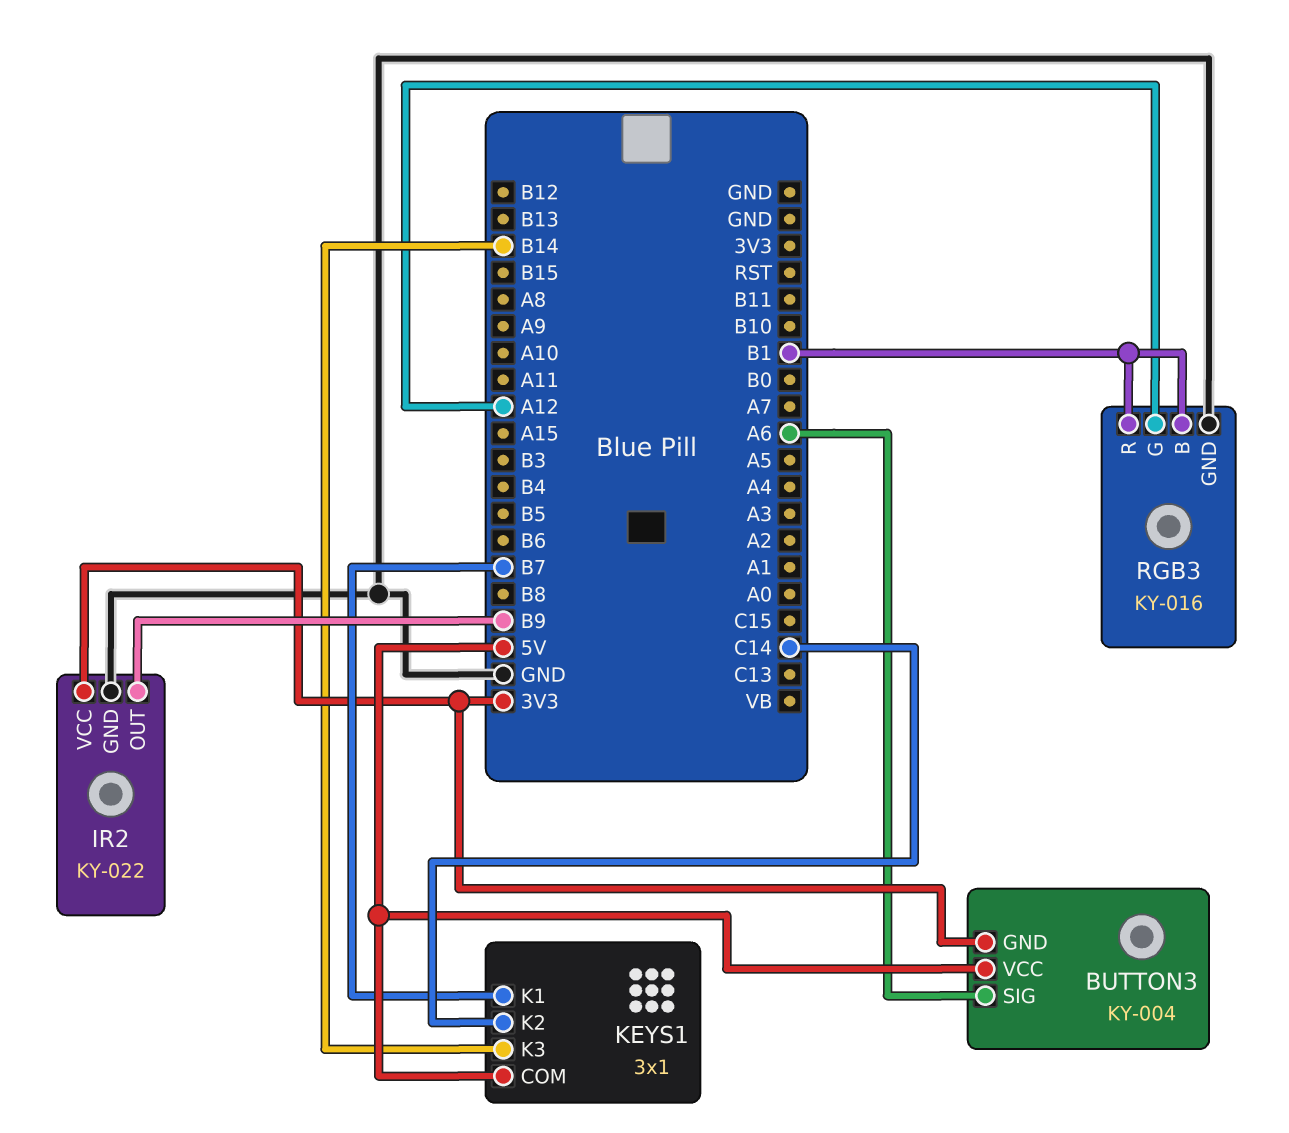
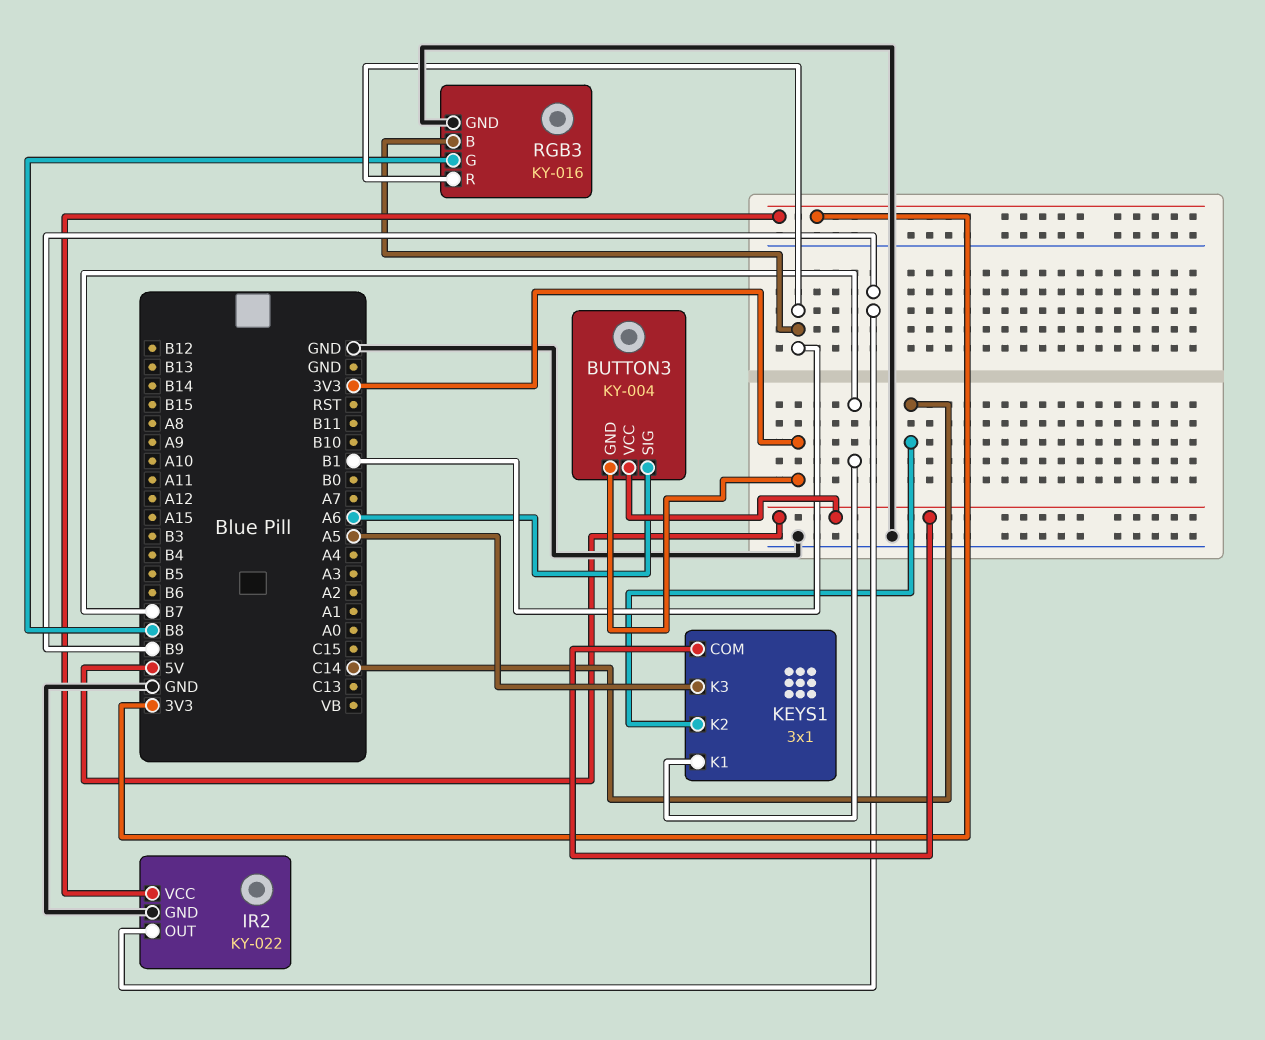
KEYS1 pin K3: B14 -> A5
RGB3 pin G: A12 -> B8

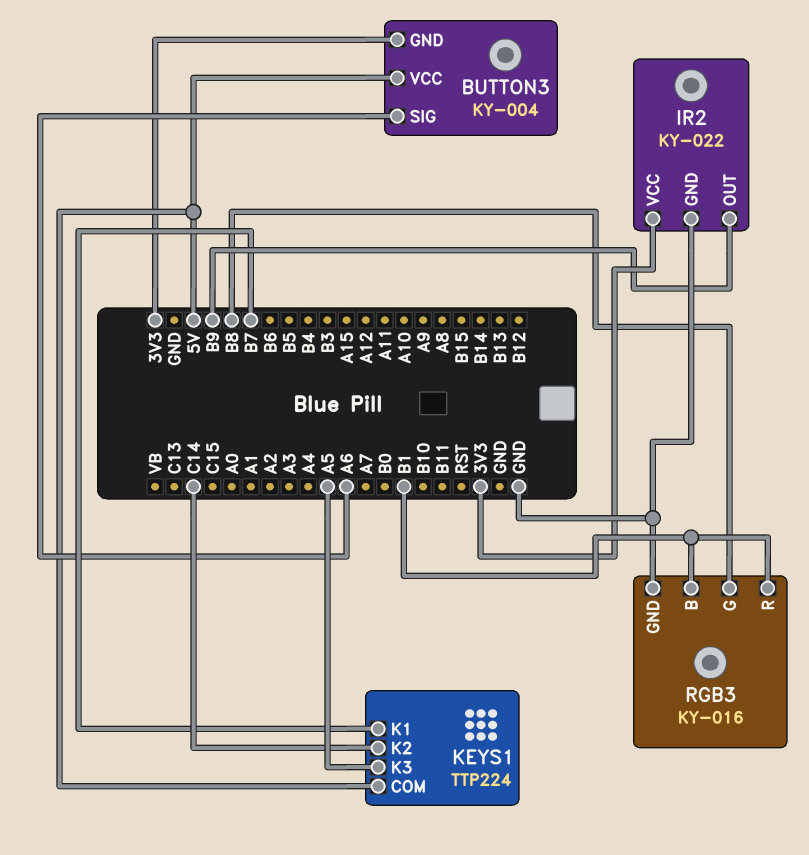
KEYS1: 3x1 -> TTP224

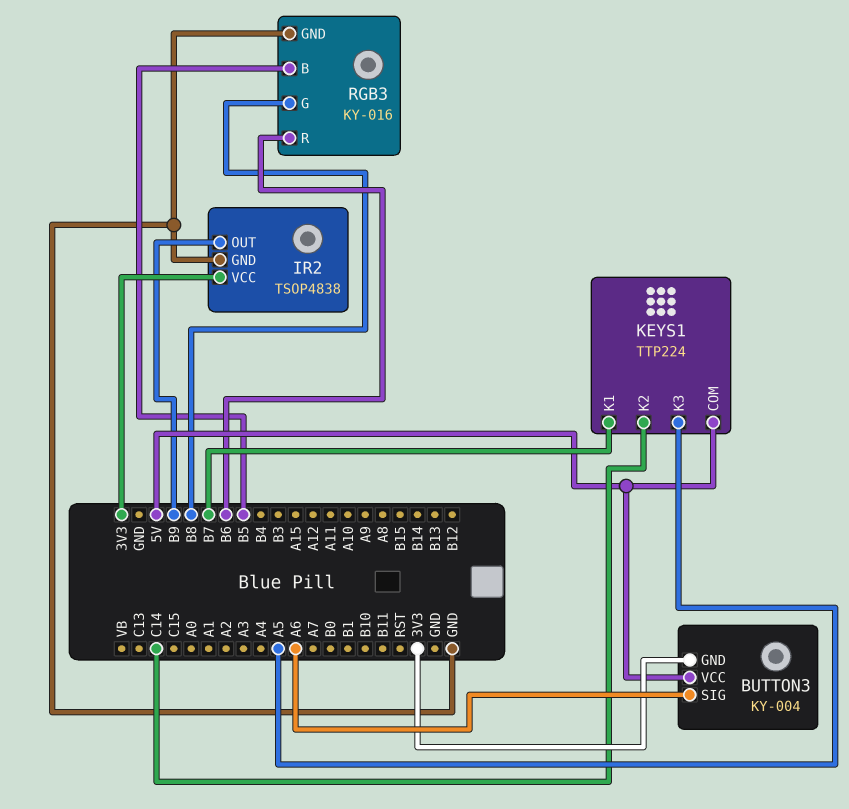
IR2: KY-022 -> TSOP4838
RGB3 pin B: B1 -> B5
RGB3 pin R: B1 -> B6

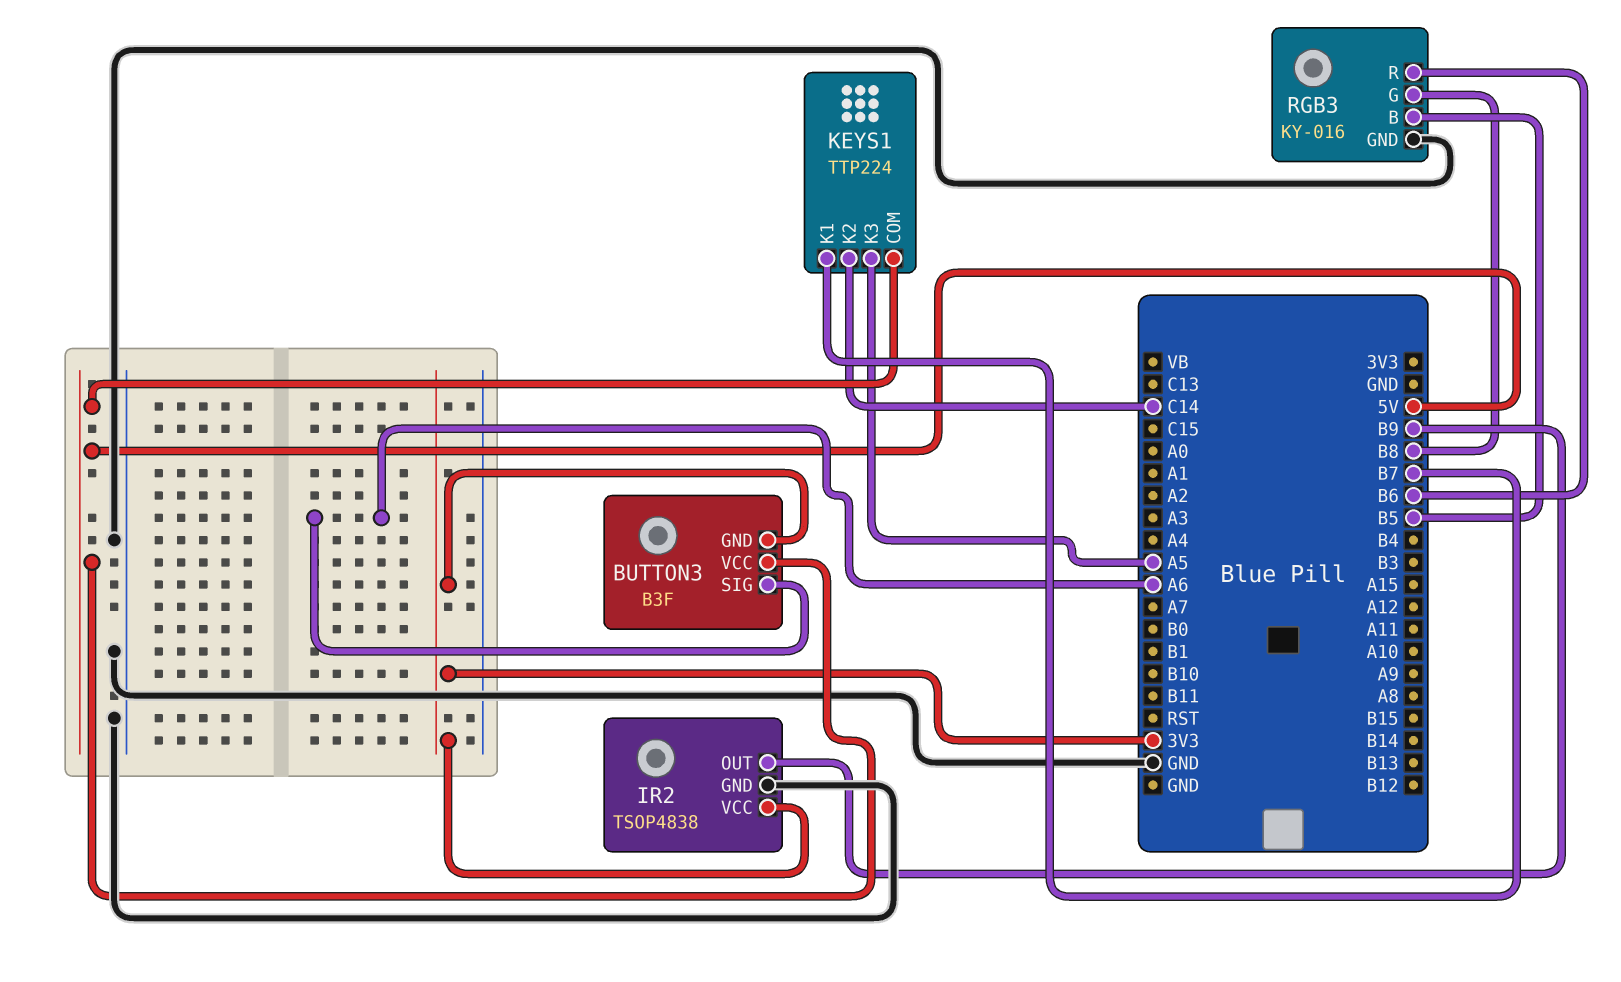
BUTTON3: KY-004 -> B3F

